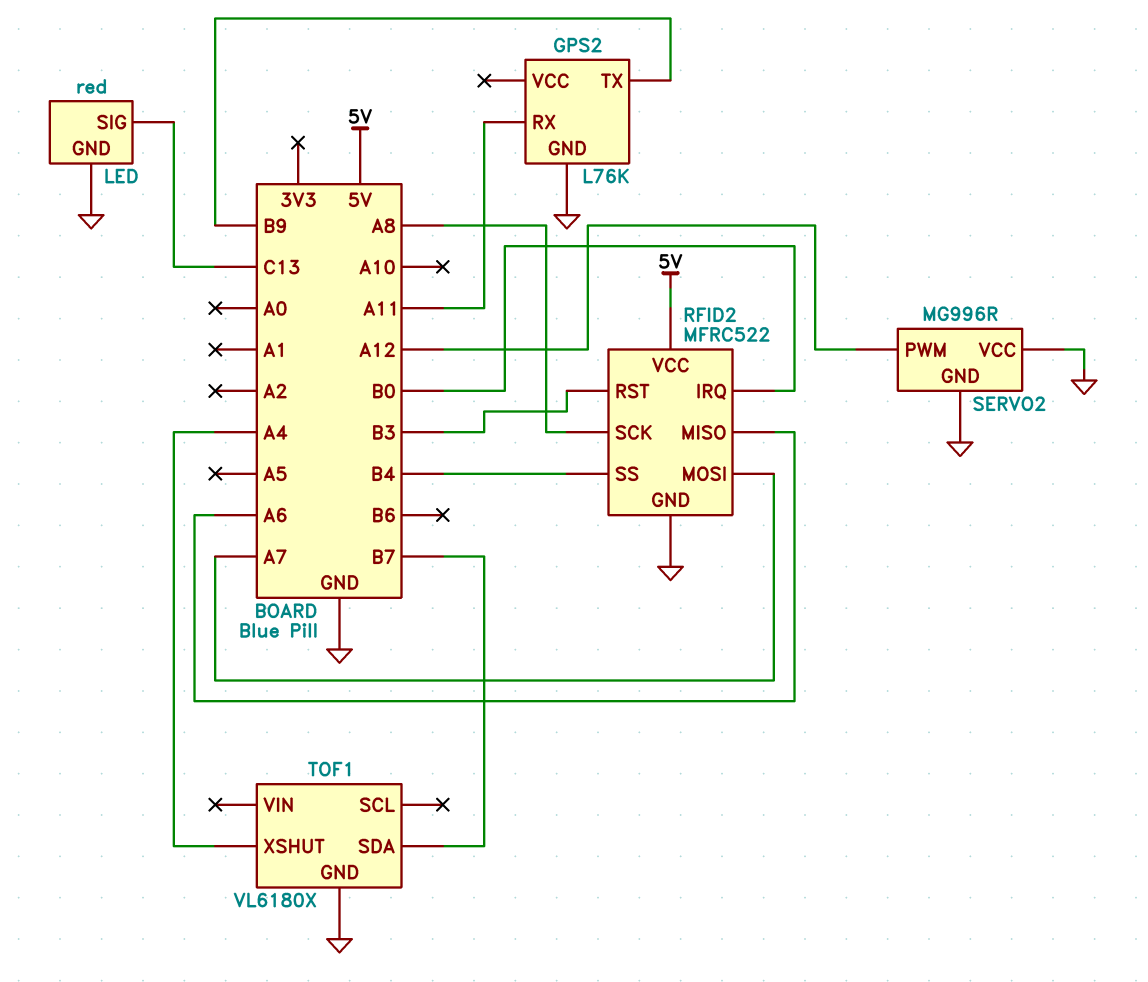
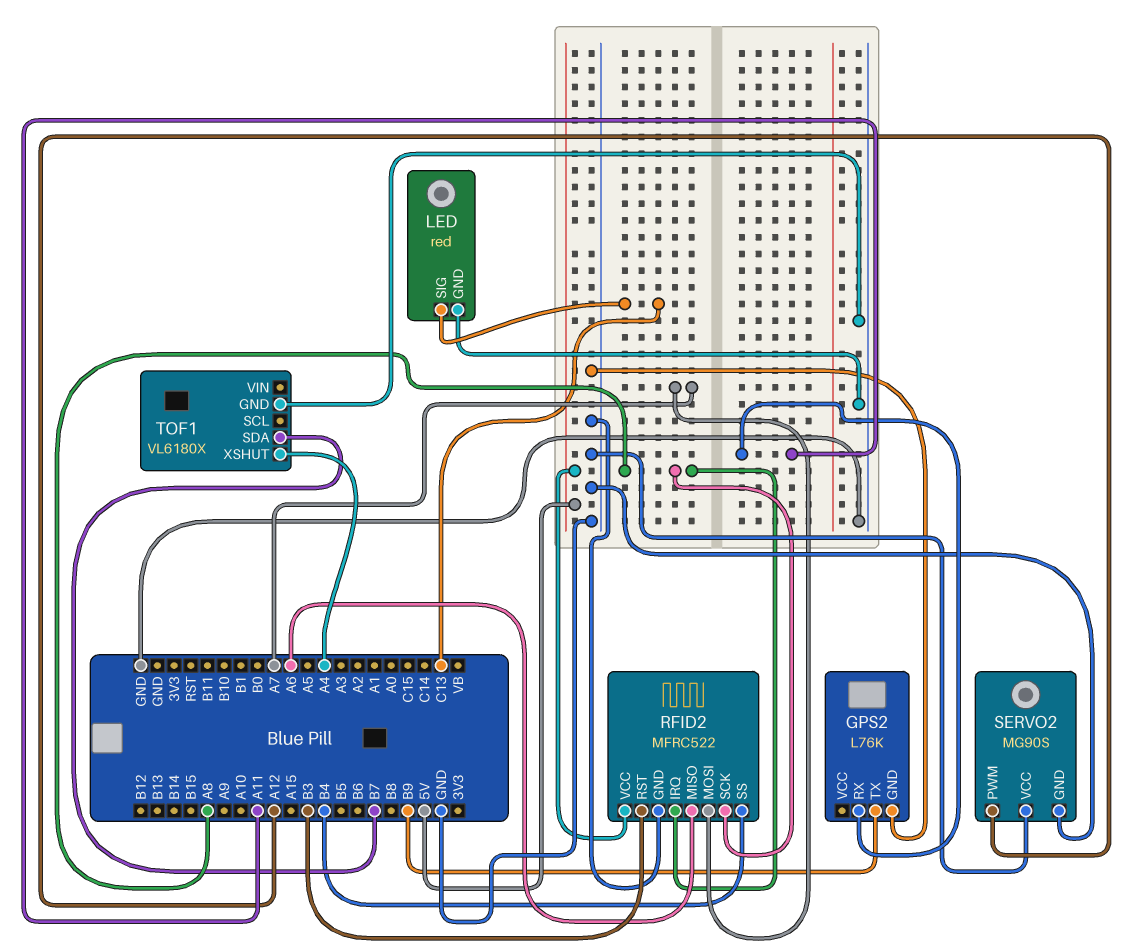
RFID2 pin IRQ: B0 -> A8
SERVO2: MG996R -> MG90S

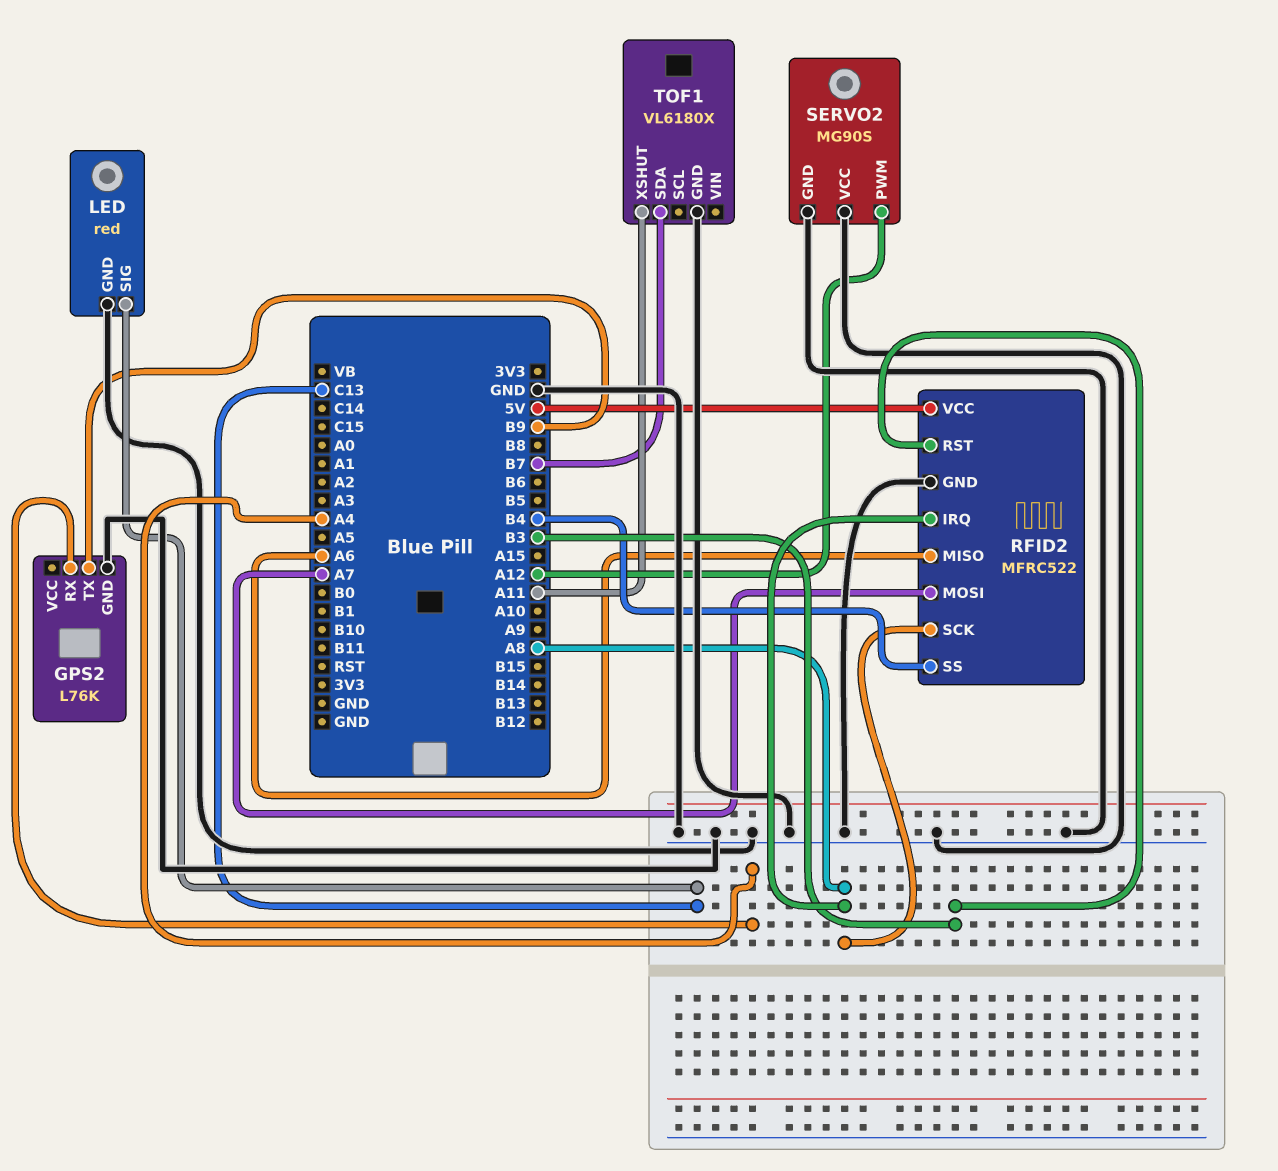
GPS2 pin RX: A11 -> A4
TOF1 pin XSHUT: A4 -> A11

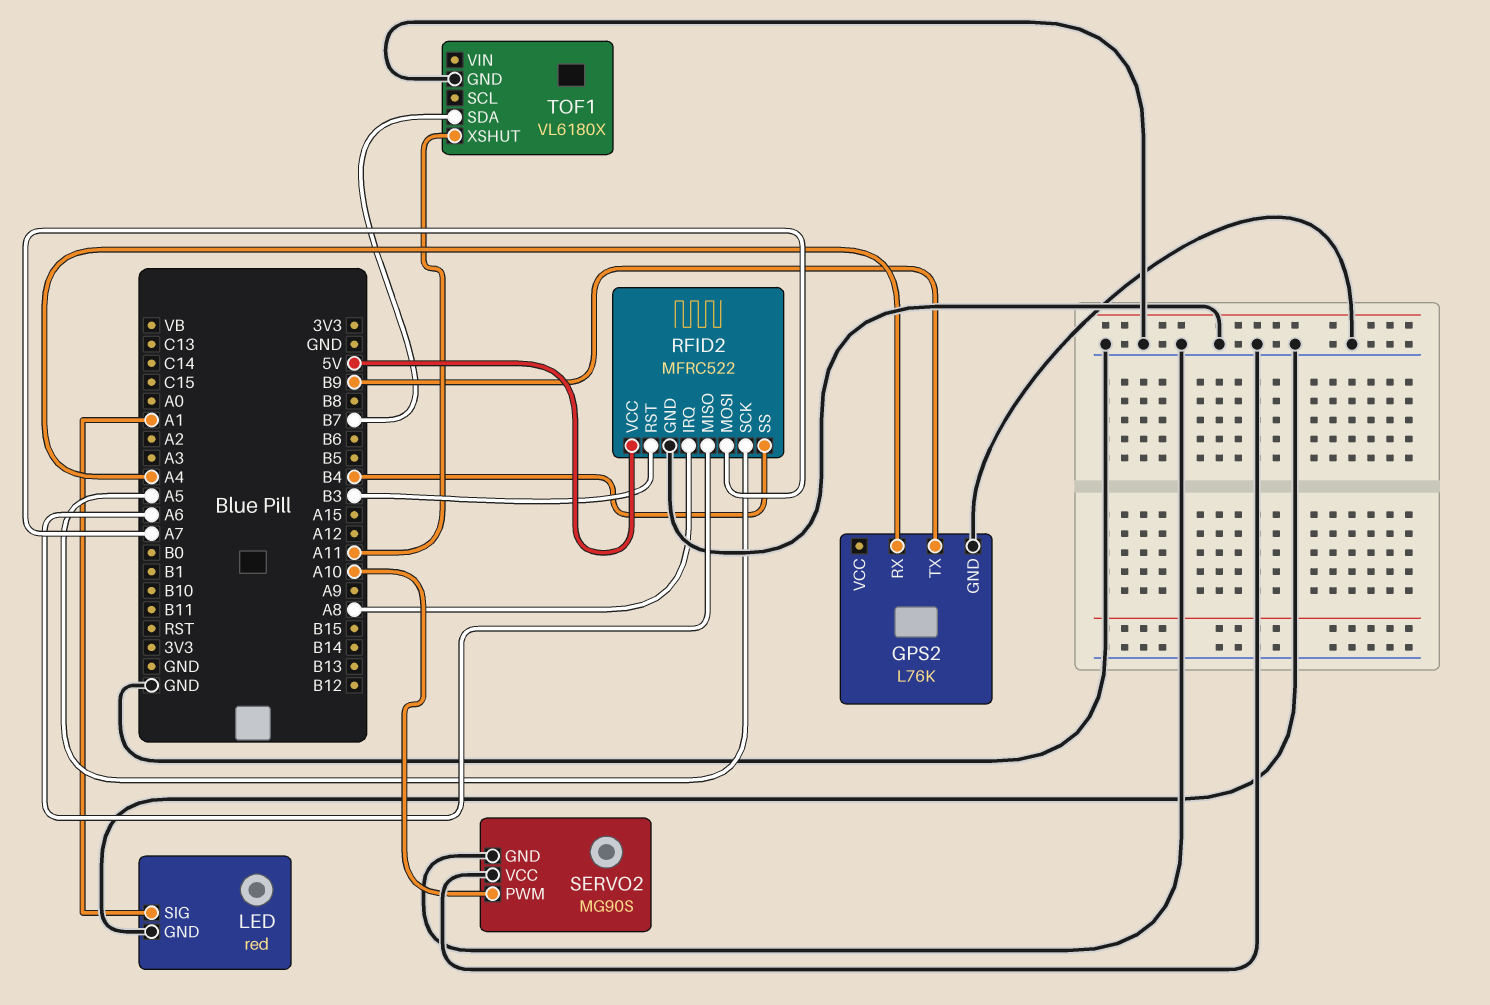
LED pin SIG: C13 -> A1
RFID2 pin SCK: A8 -> A5
SERVO2 pin PWM: A12 -> A10

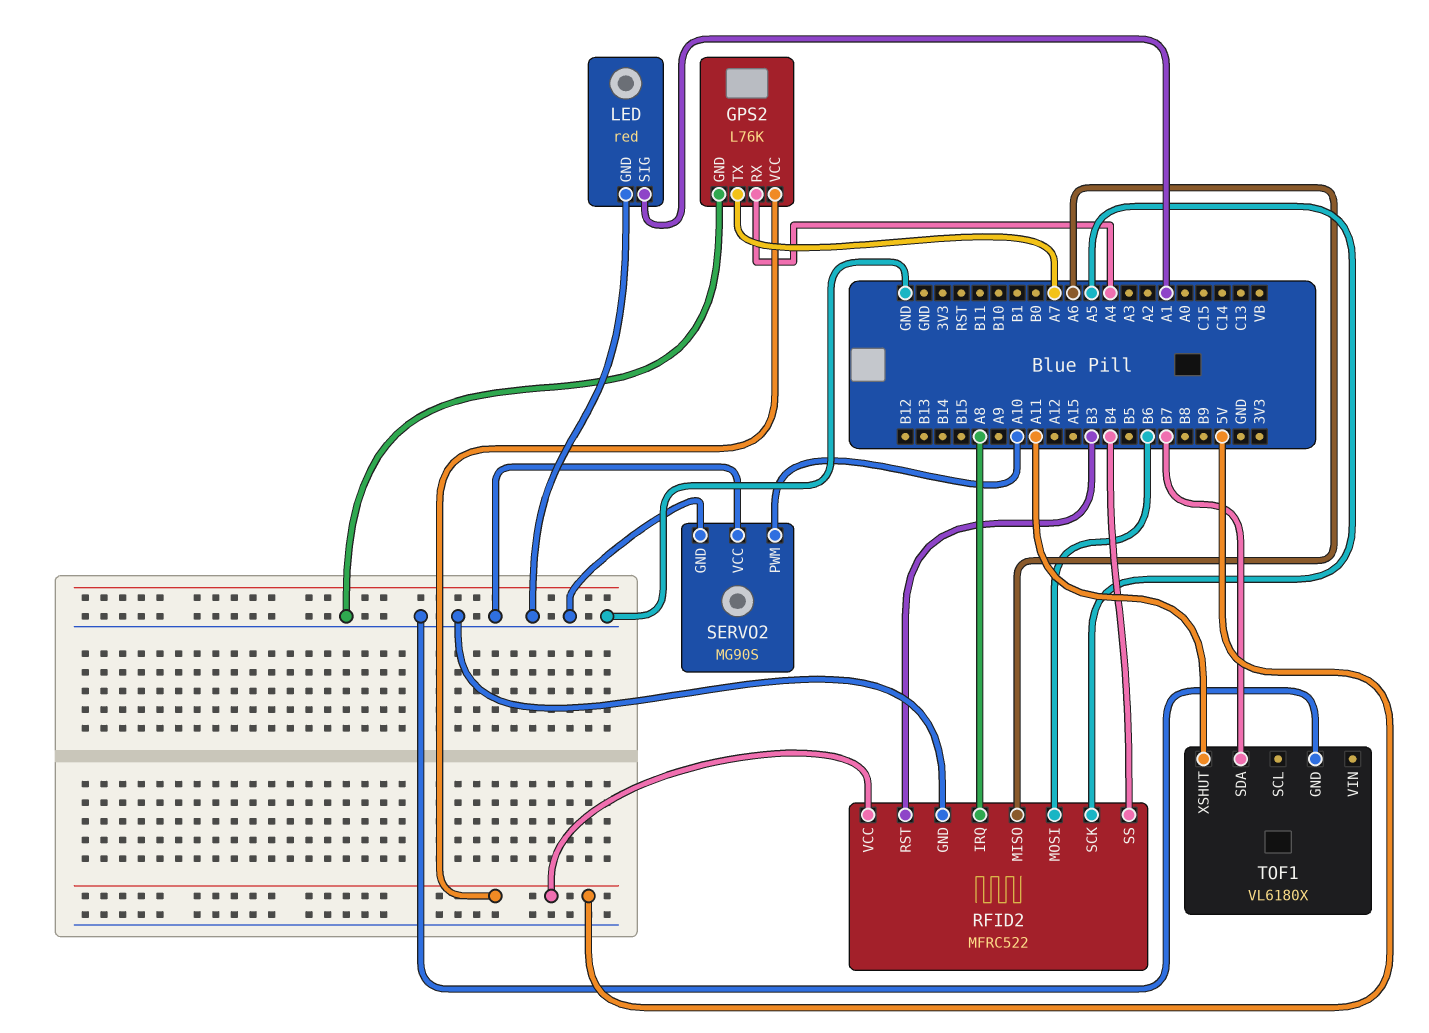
GPS2 pin TX: B9 -> A7
GPS2 pin VCC: none -> 5V
RFID2 pin MOSI: A7 -> B6

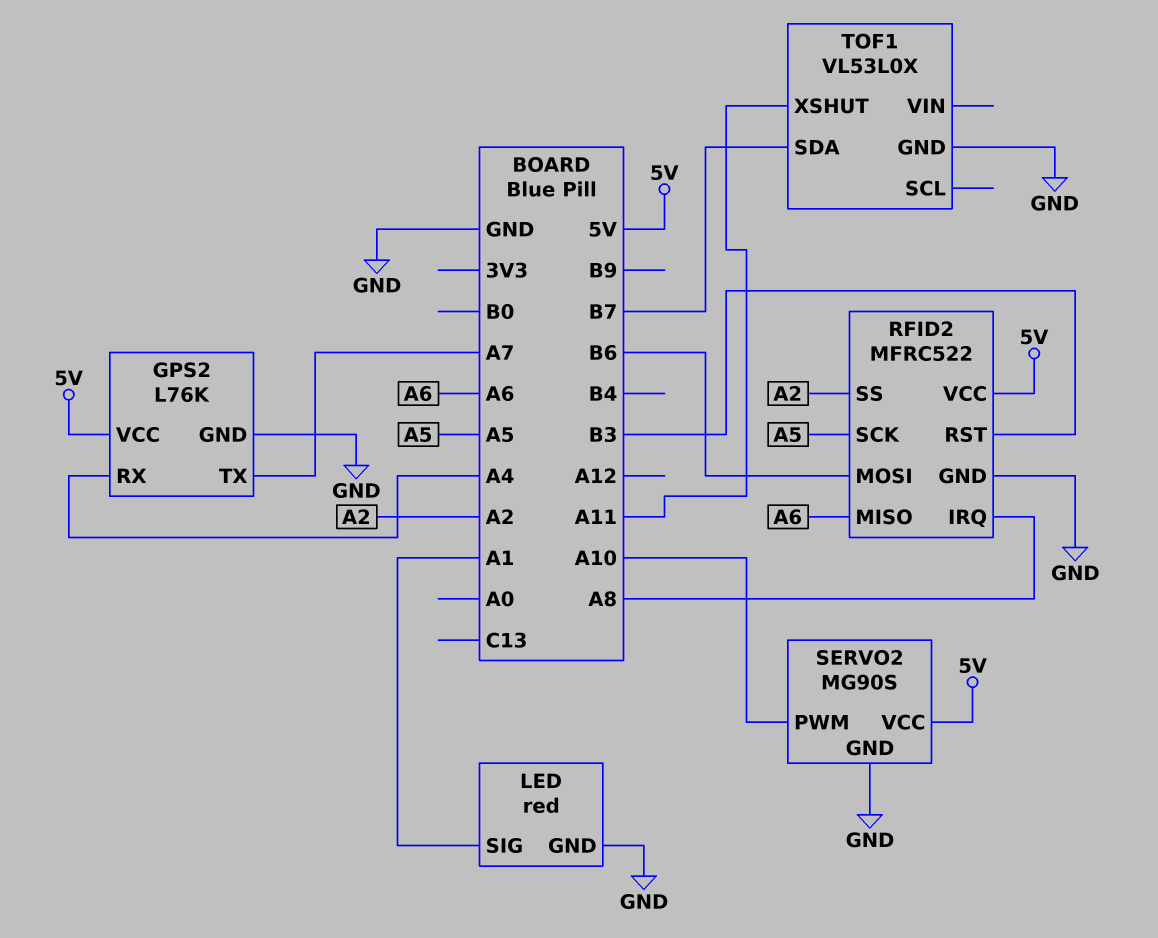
RFID2 pin SS: B4 -> A2
SERVO2 pin VCC: GND -> 5V
TOF1: VL6180X -> VL53L0X

